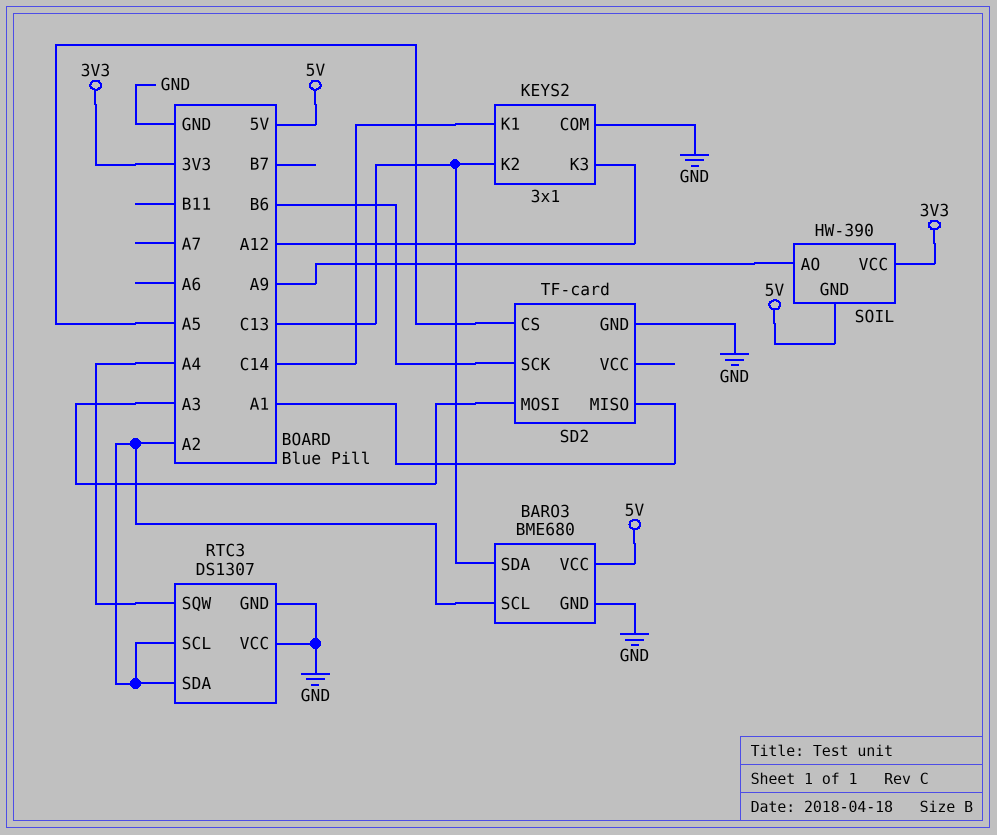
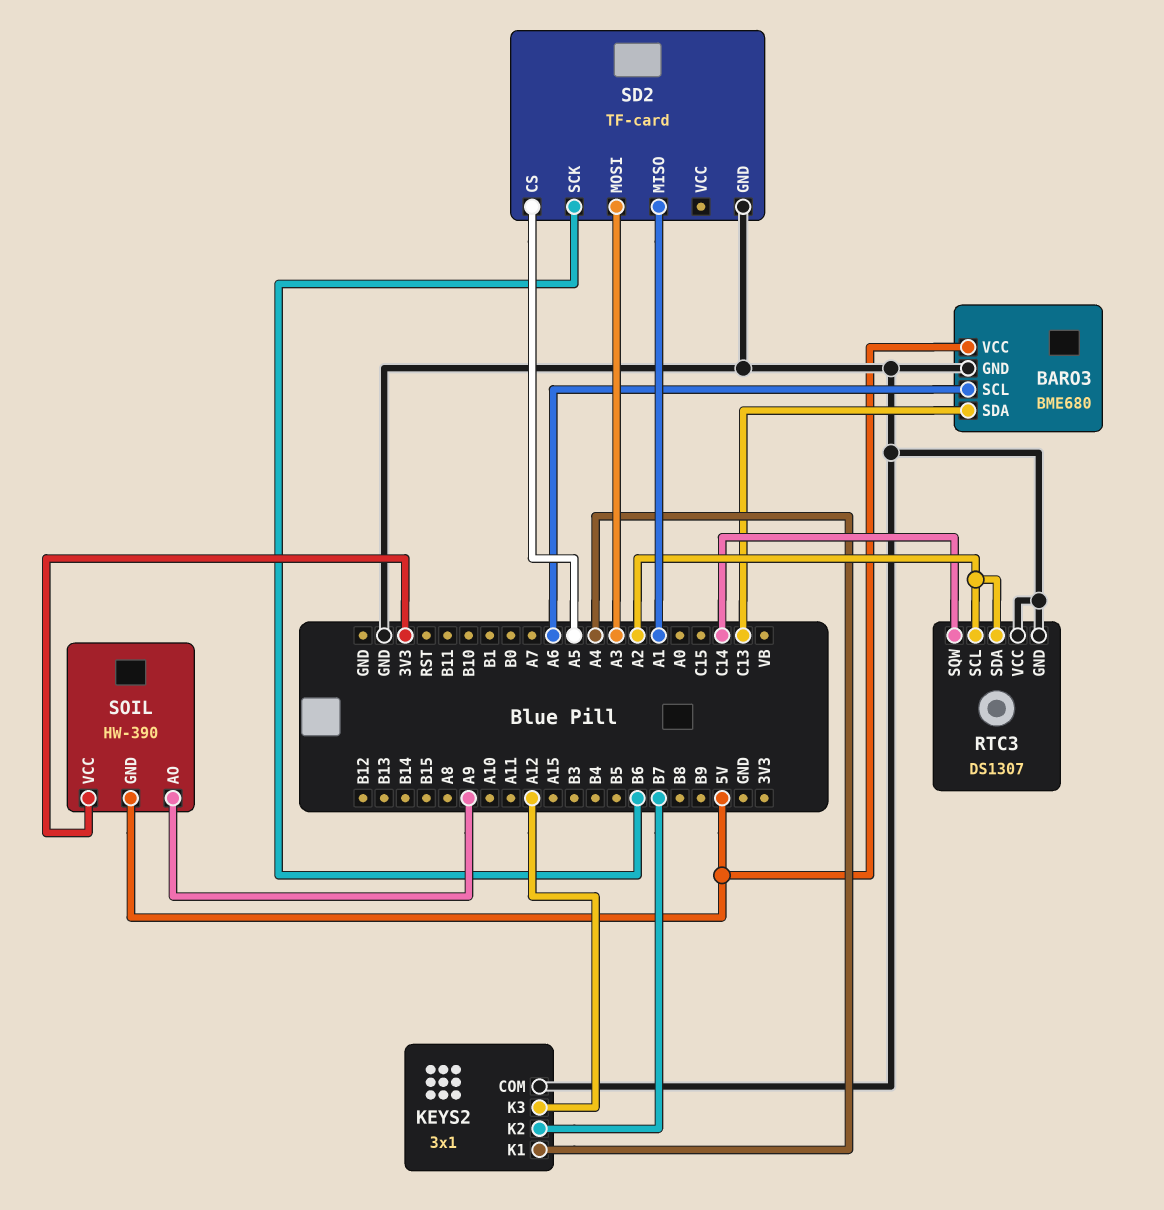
BARO3 pin SCL: A2 -> A6
KEYS2 pin K1: C14 -> A4
KEYS2 pin K2: C13 -> B7
RTC3 pin SQW: A4 -> C14

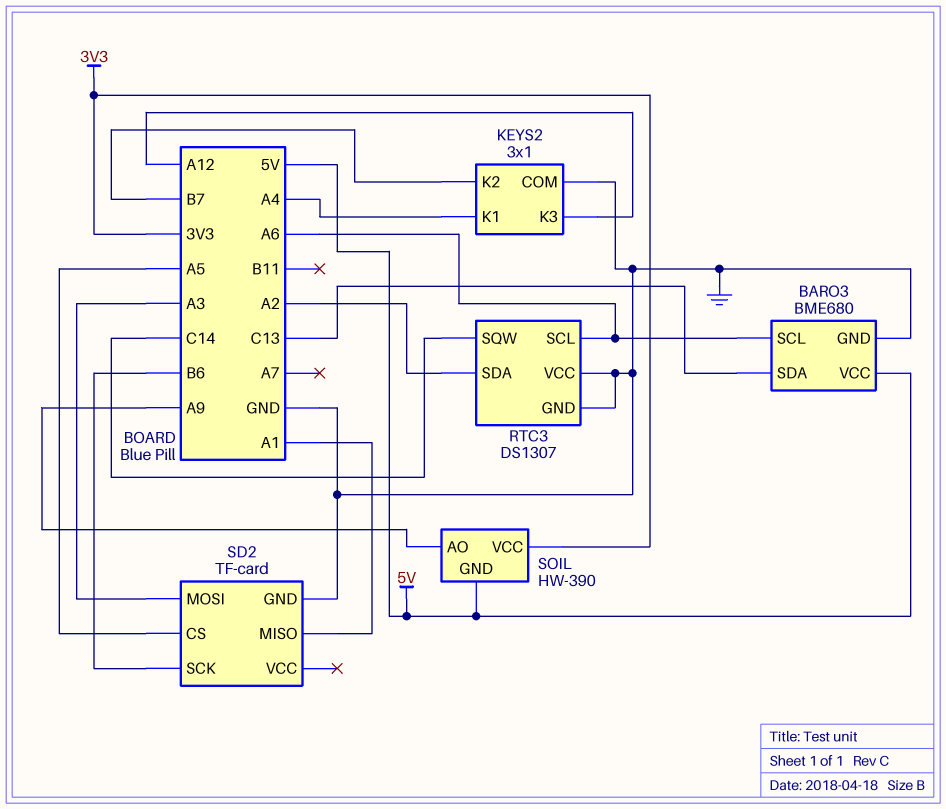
RTC3 pin SCL: A2 -> A6

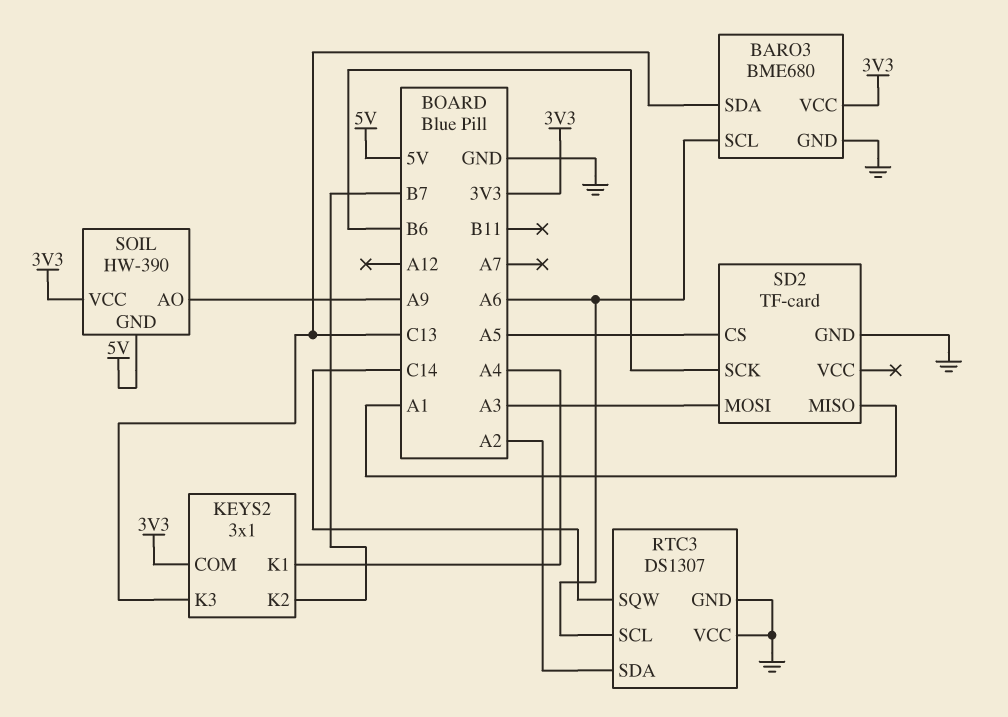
BARO3 pin VCC: 5V -> 3V3
KEYS2 pin COM: GND -> 3V3
KEYS2 pin K3: A12 -> C13

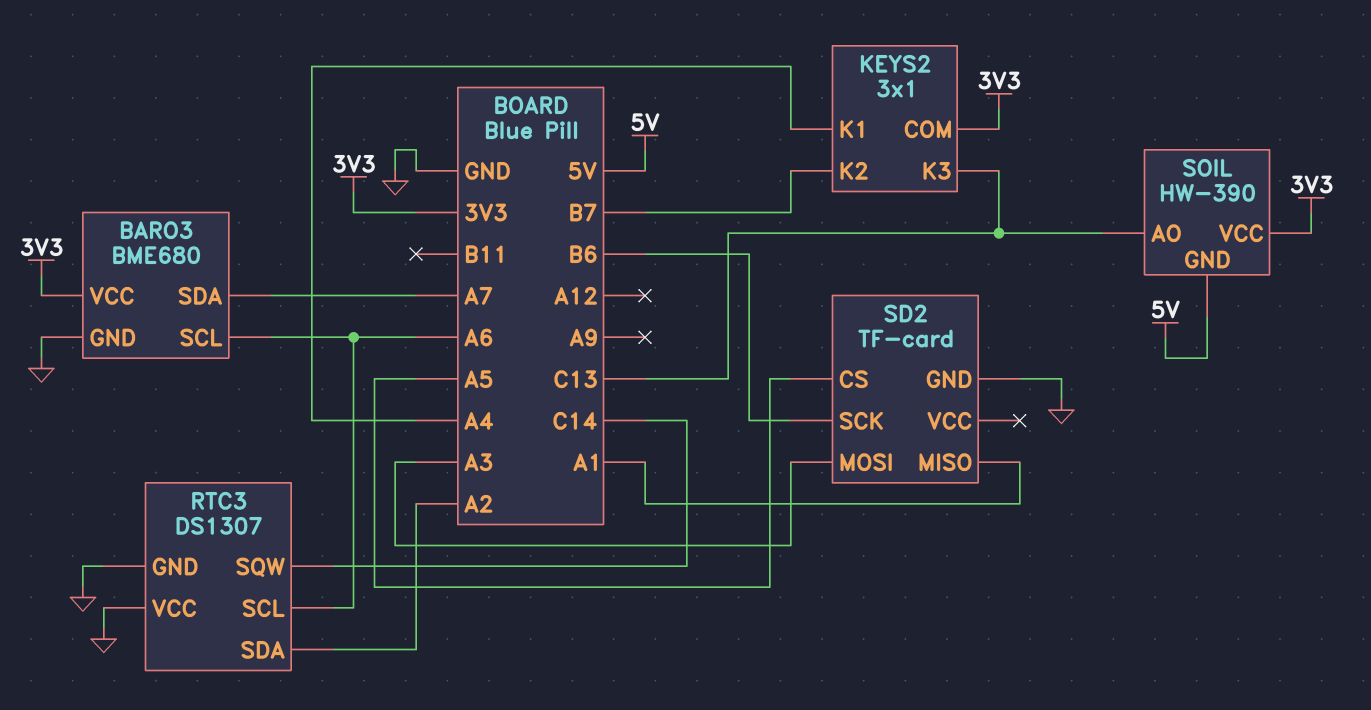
BARO3 pin SDA: C13 -> A7
SOIL pin AO: A9 -> C13

